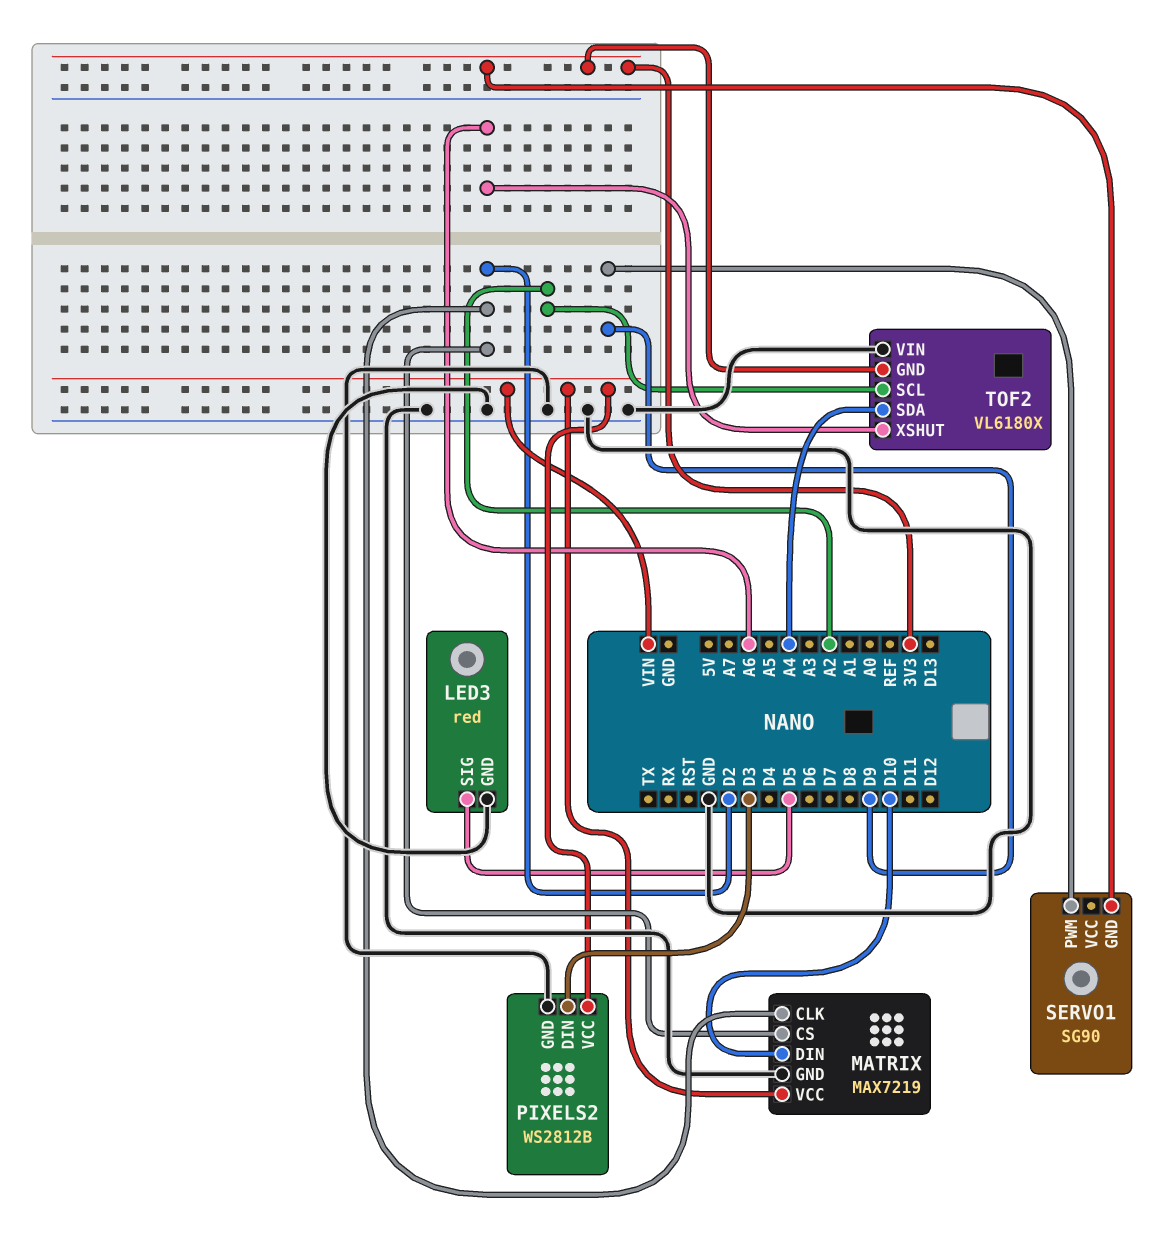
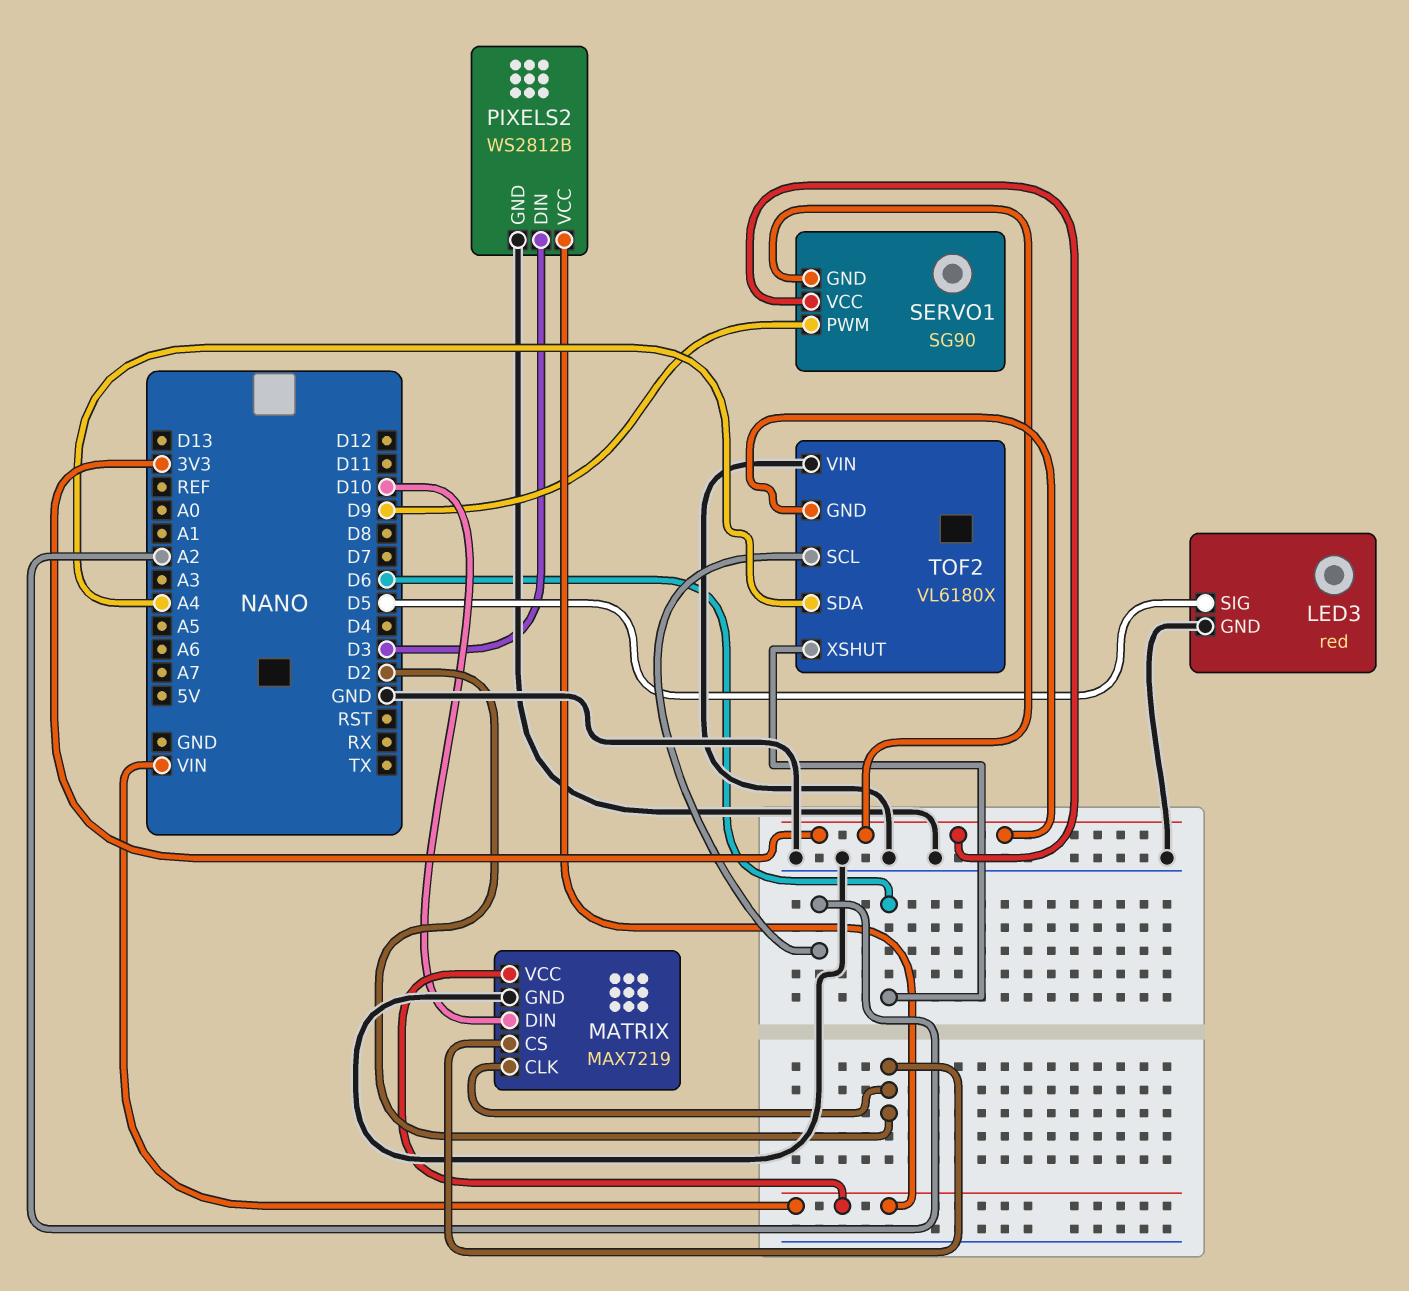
SERVO1 pin VCC: none -> 3V3
TOF2 pin XSHUT: A6 -> D6

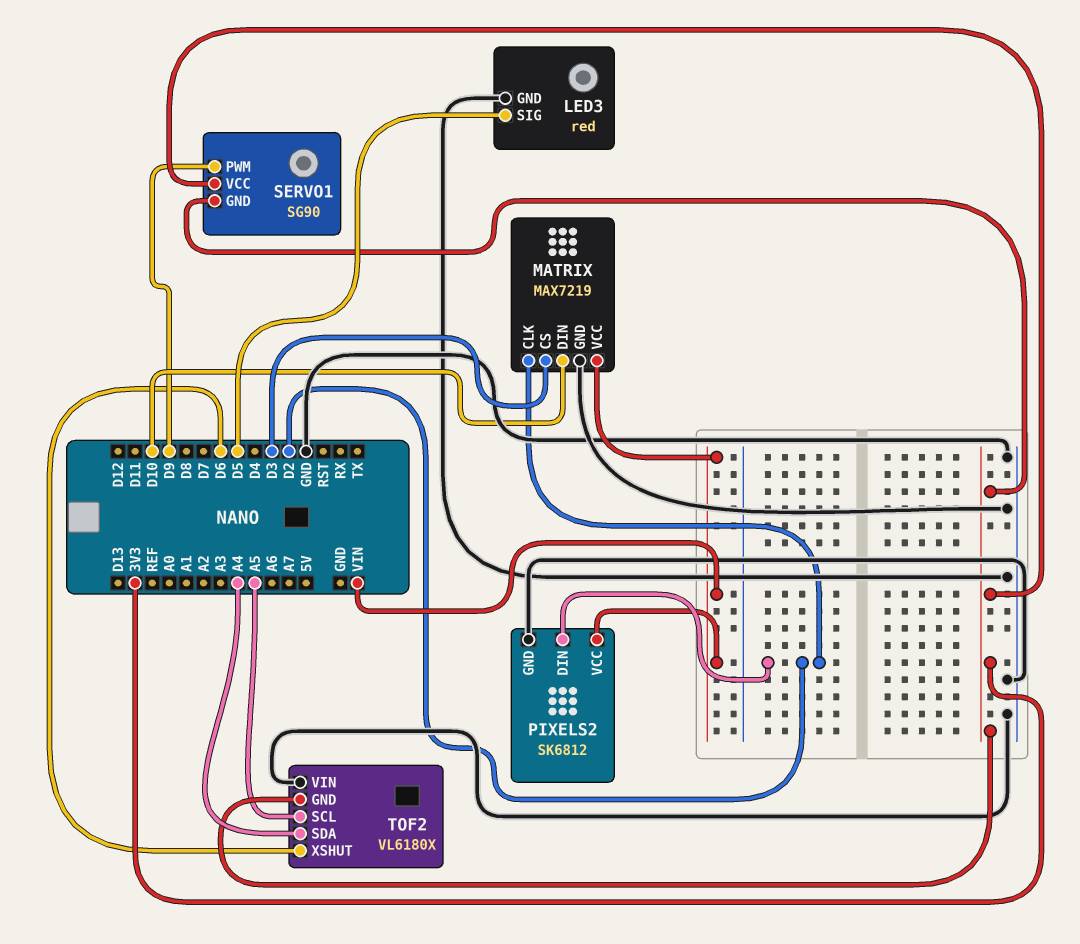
MATRIX pin CS: D2 -> D3
PIXELS2: WS2812B -> SK6812
PIXELS2 pin DIN: D3 -> D2
TOF2 pin SCL: A2 -> A5

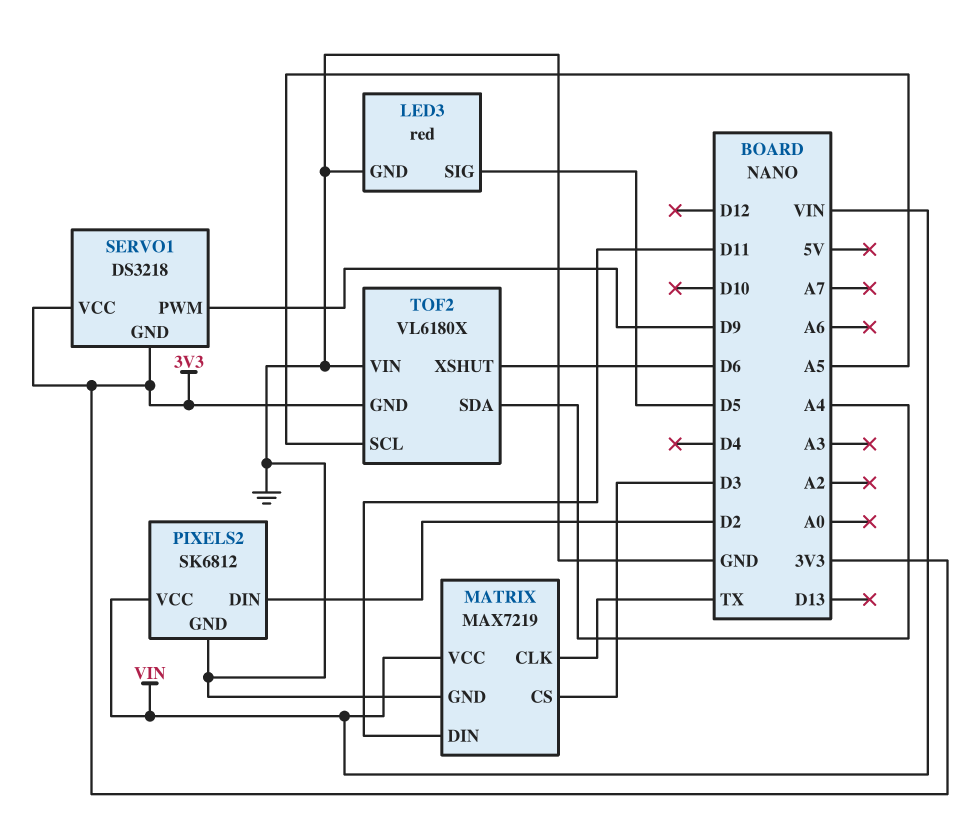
MATRIX pin CLK: D2 -> TX
MATRIX pin DIN: D10 -> D11
SERVO1: SG90 -> DS3218

